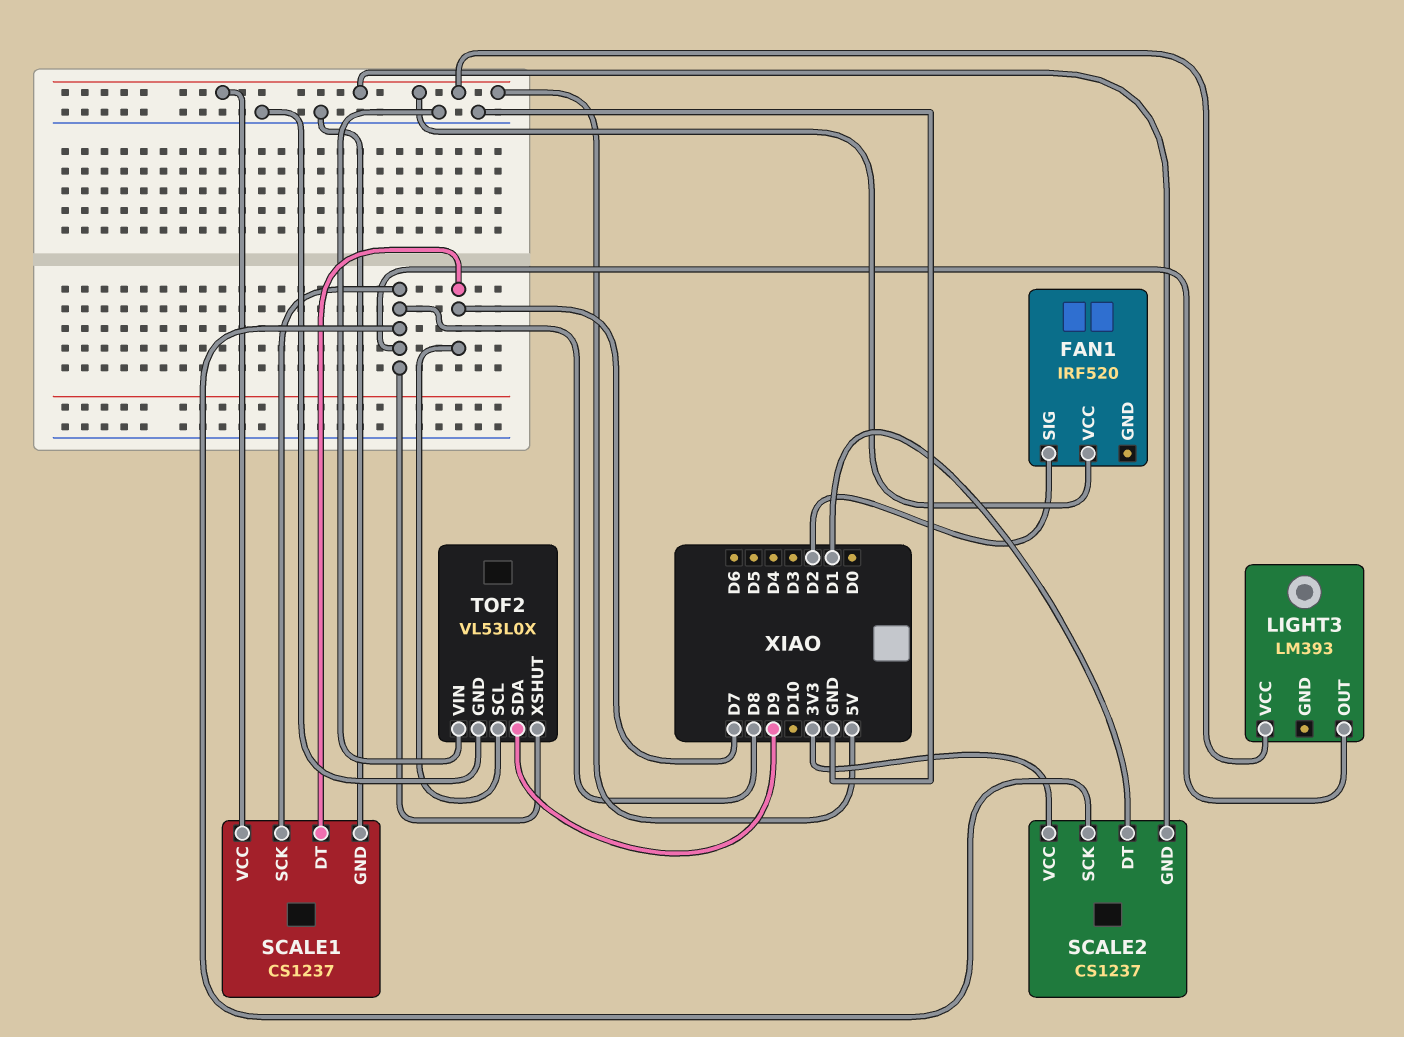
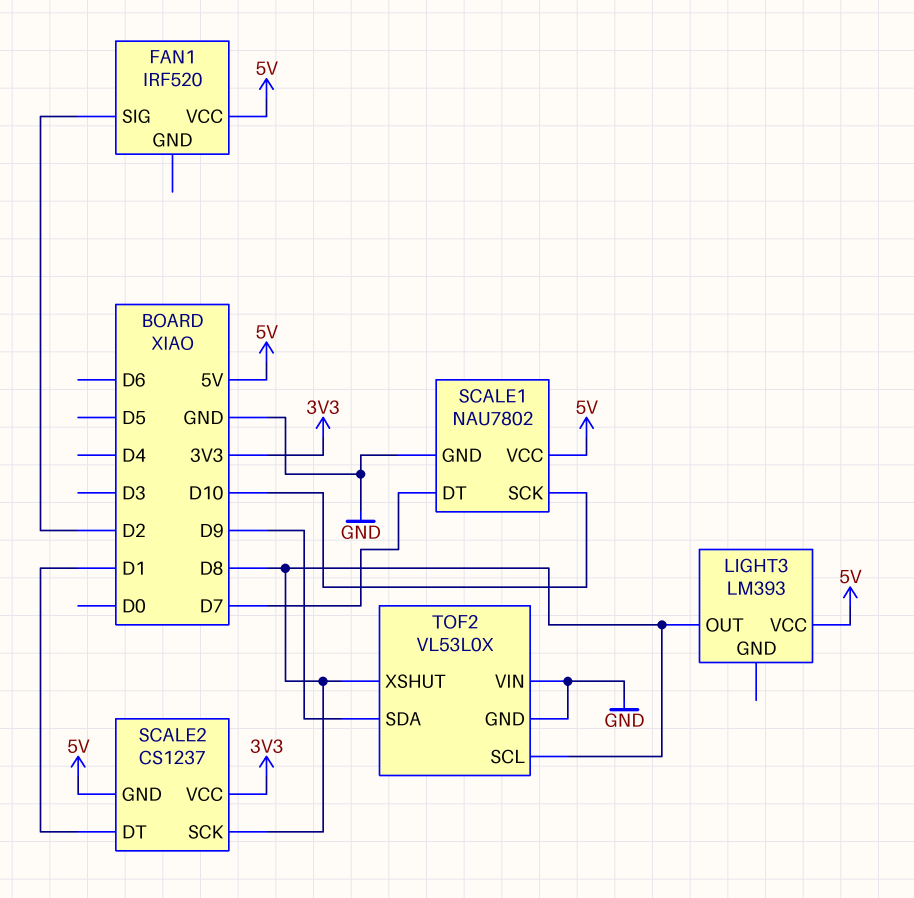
SCALE1: CS1237 -> NAU7802
SCALE1 pin SCK: D8 -> D10
TOF2 pin SCL: D7 -> D8

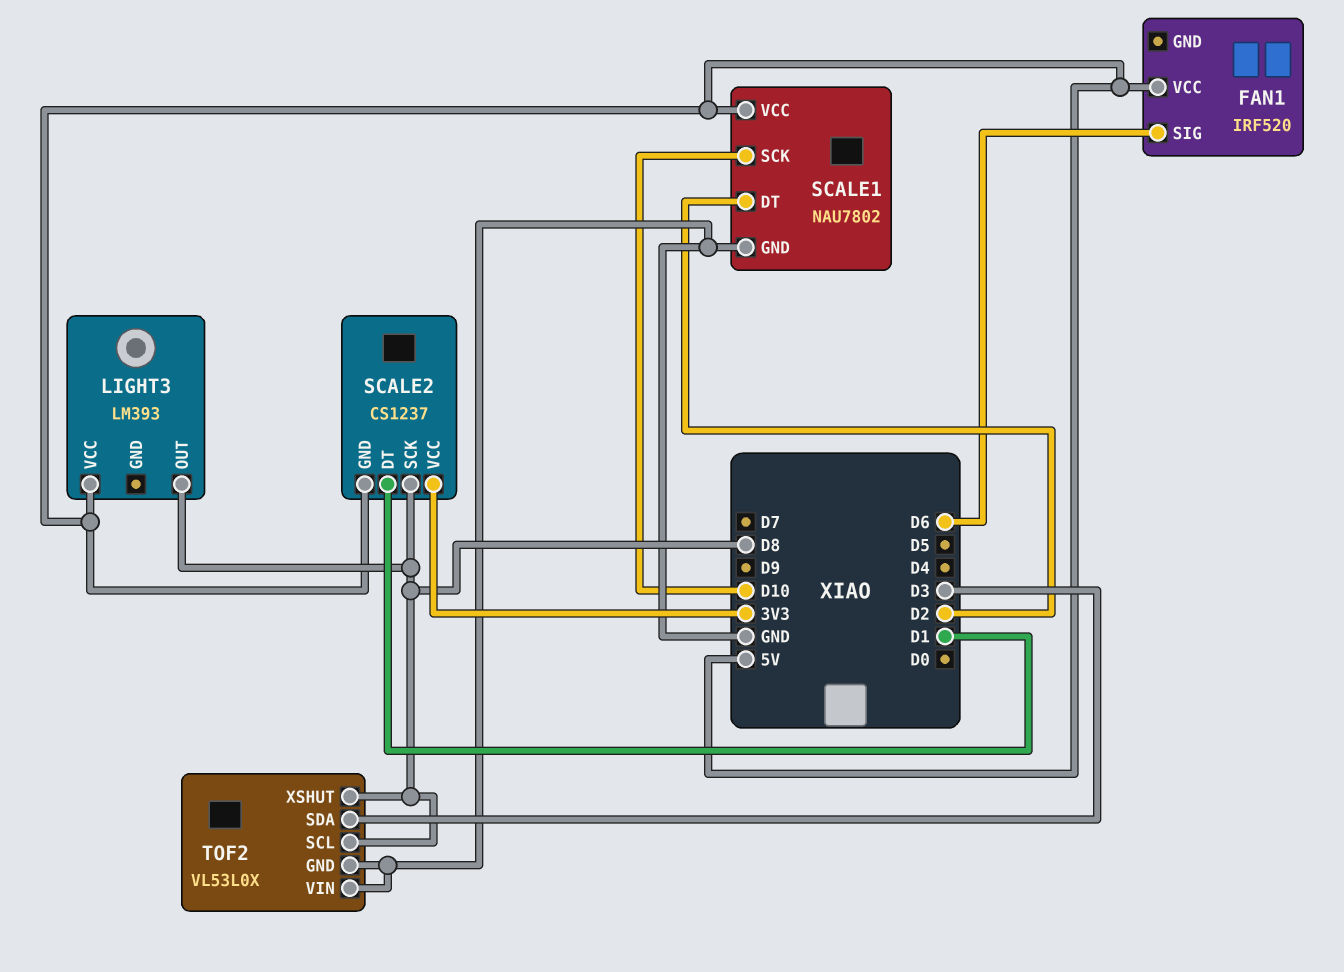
FAN1 pin SIG: D2 -> D6
SCALE1 pin DT: D7 -> D2
TOF2 pin SDA: D9 -> D3

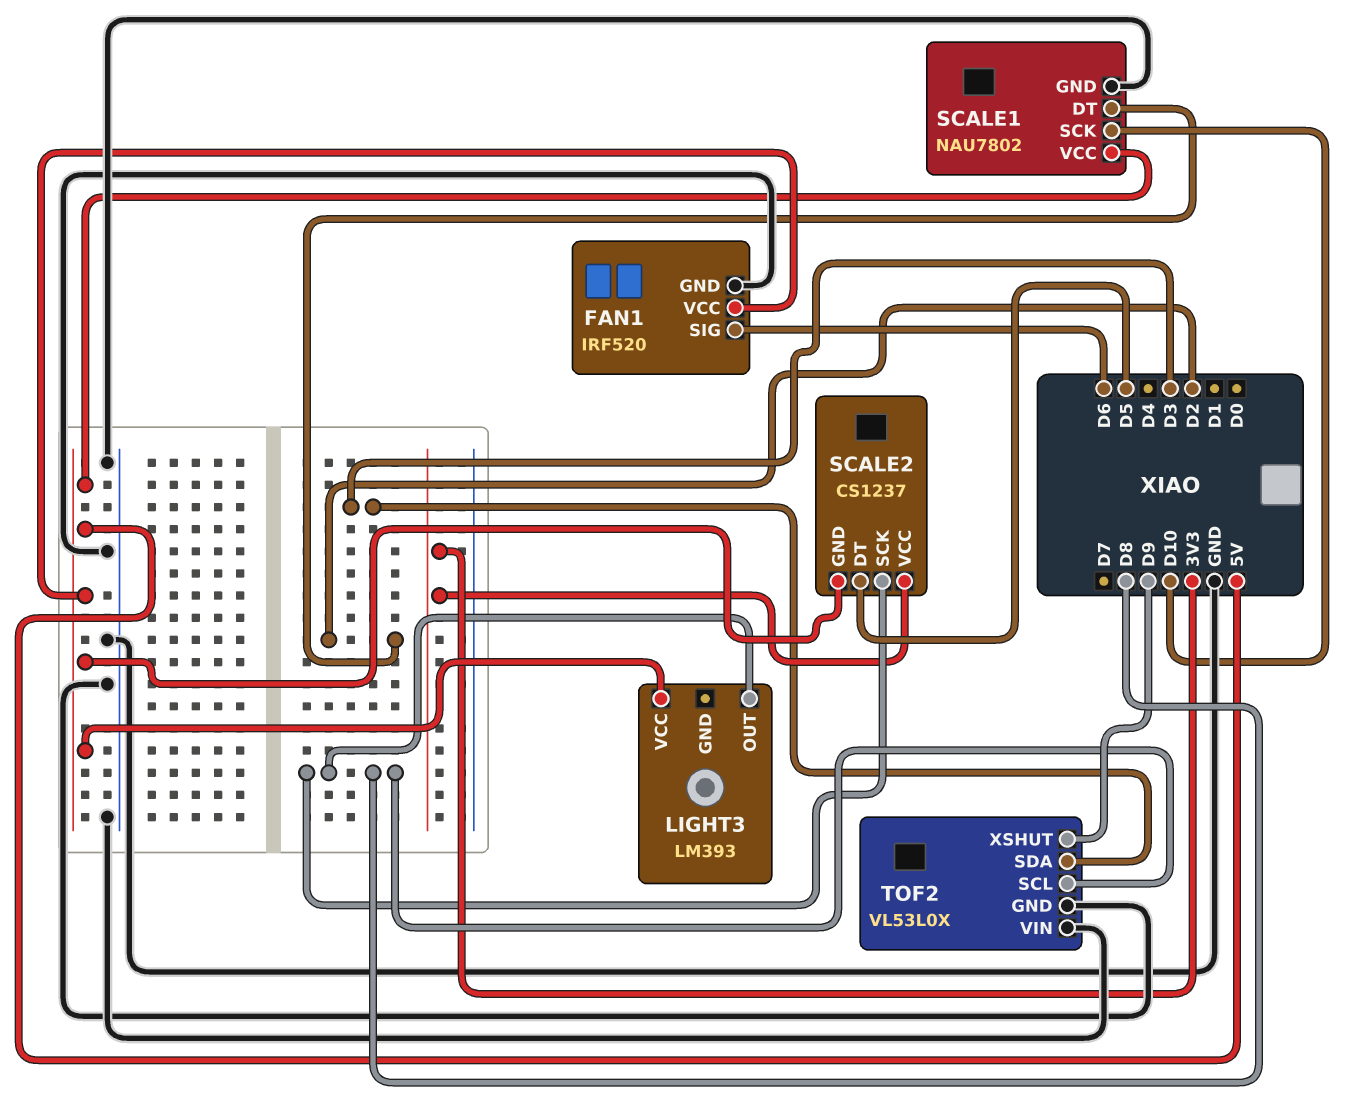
FAN1 pin GND: none -> GND
SCALE2 pin DT: D1 -> D5
TOF2 pin XSHUT: D8 -> D9

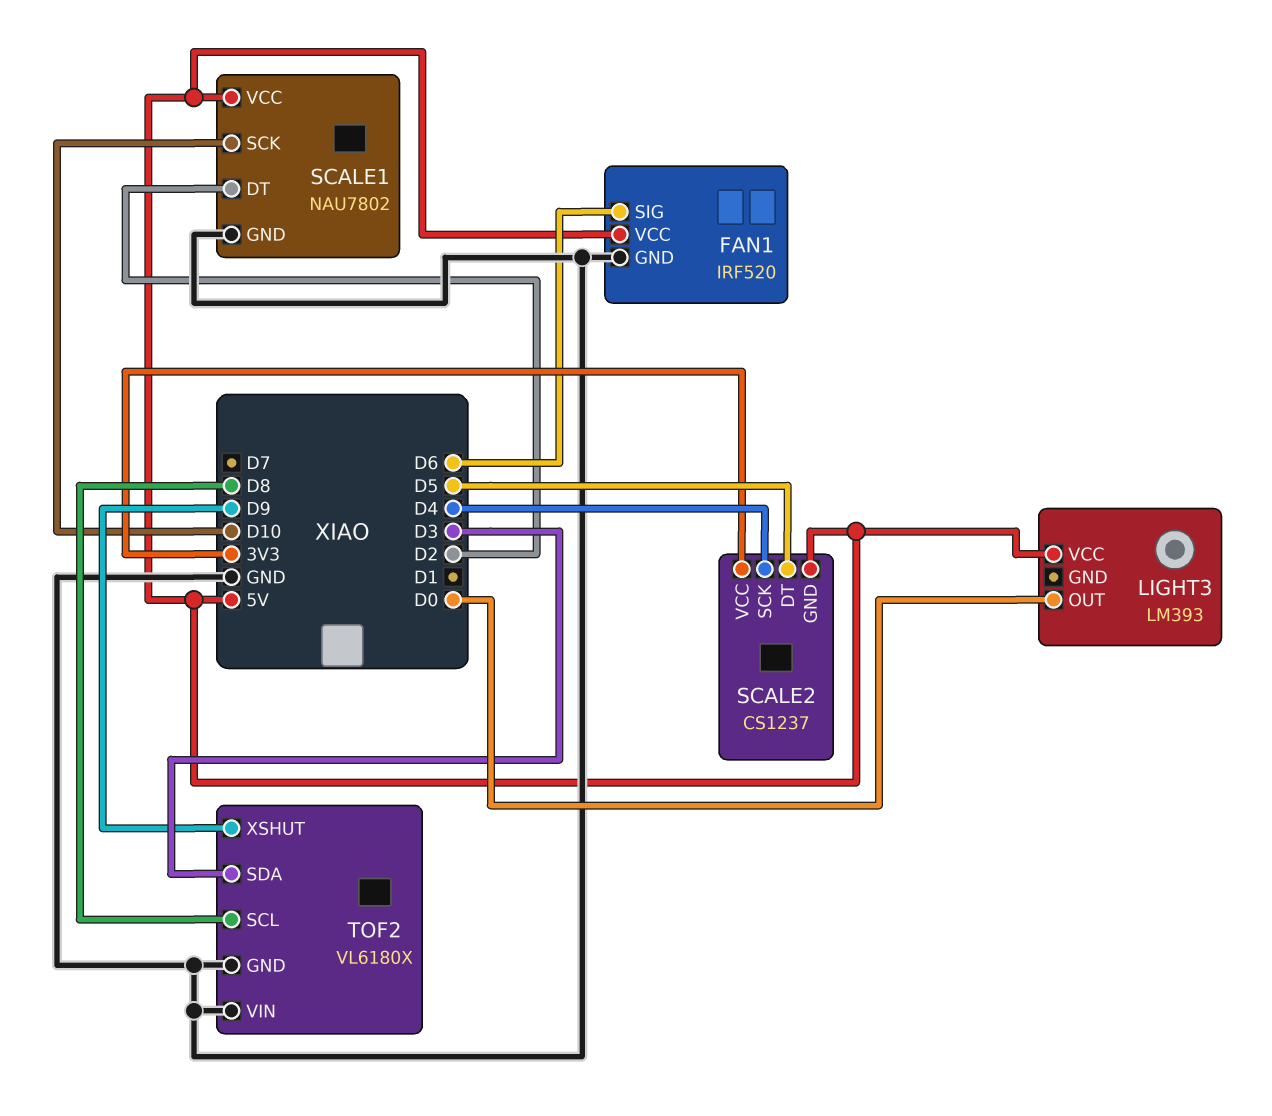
LIGHT3 pin OUT: D8 -> D0
SCALE2 pin SCK: D8 -> D4
TOF2: VL53L0X -> VL6180X

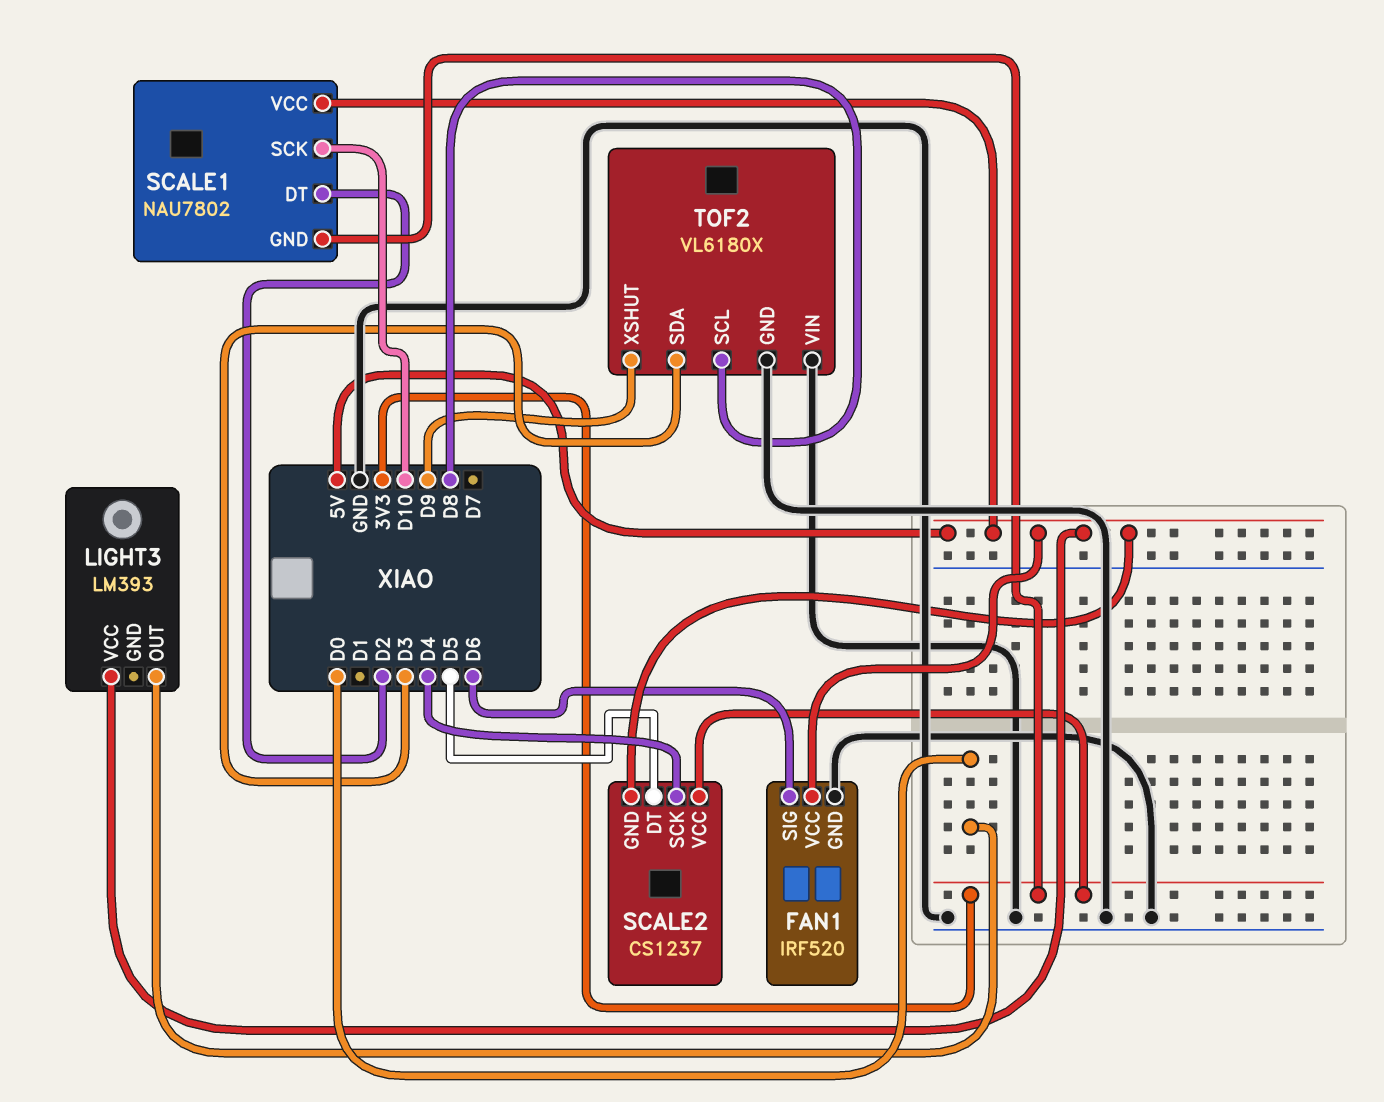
SCALE1 pin GND: GND -> 3V3

